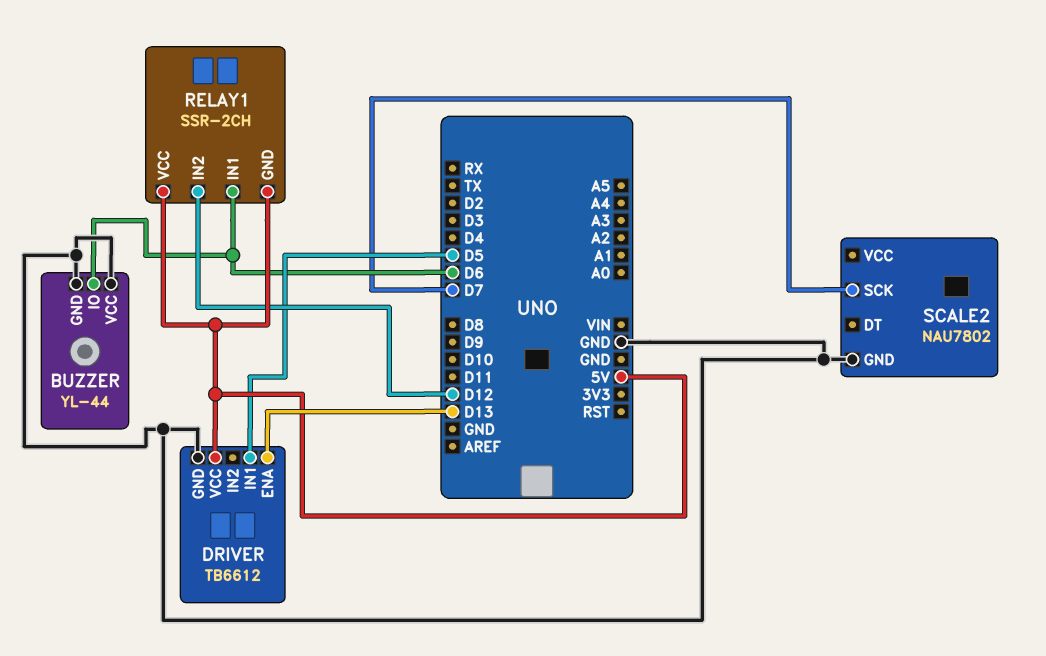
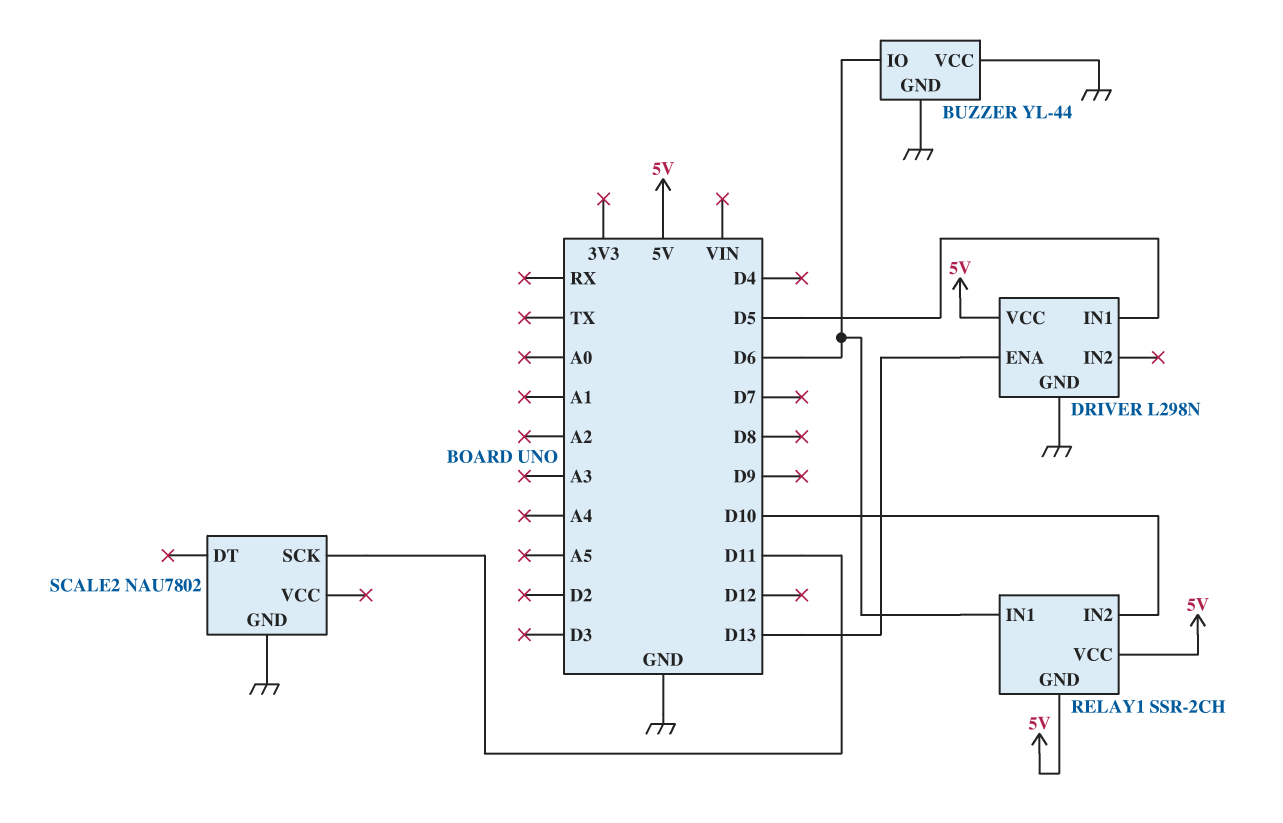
DRIVER: TB6612 -> L298N
RELAY1 pin IN2: D12 -> D10
SCALE2 pin SCK: D7 -> D11

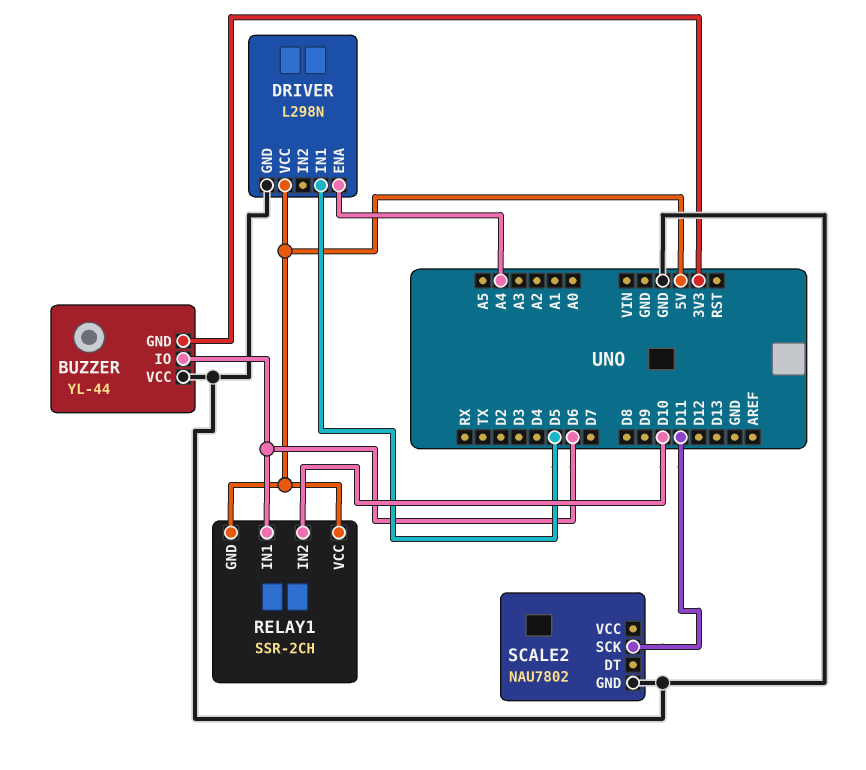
BUZZER pin GND: GND -> 3V3
DRIVER pin ENA: D13 -> A4

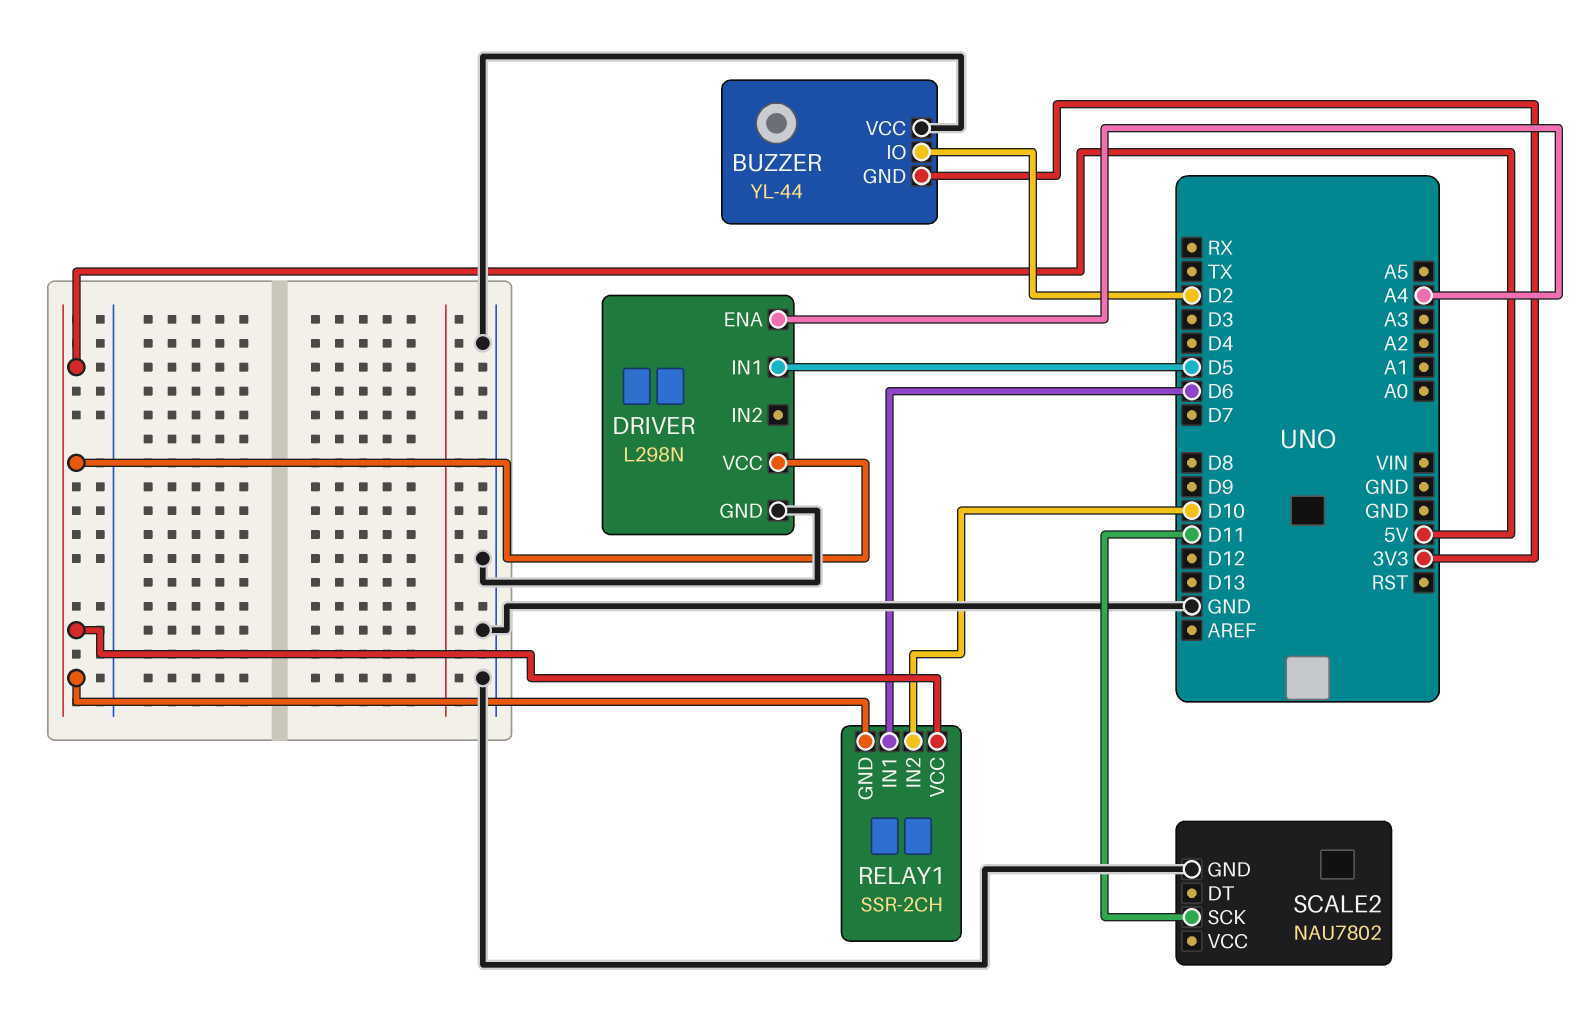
BUZZER pin IO: D6 -> D2

